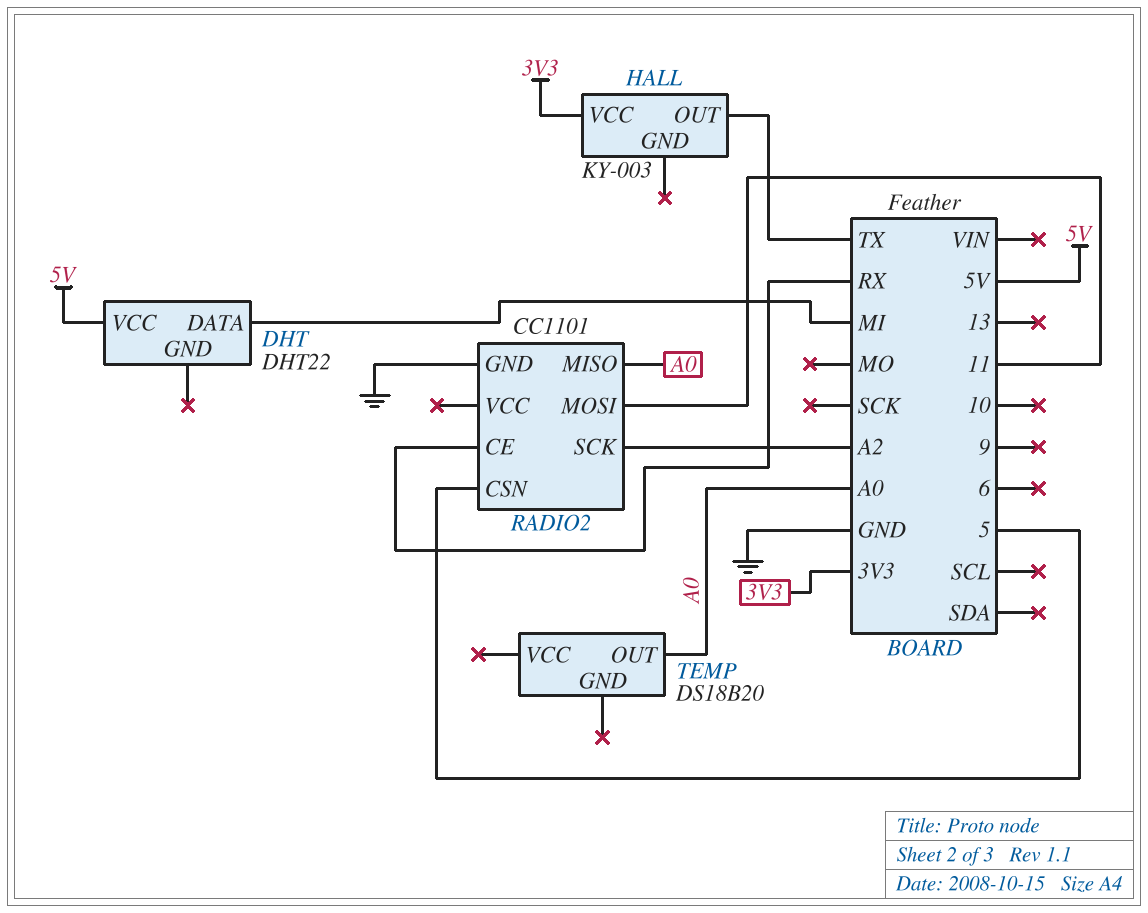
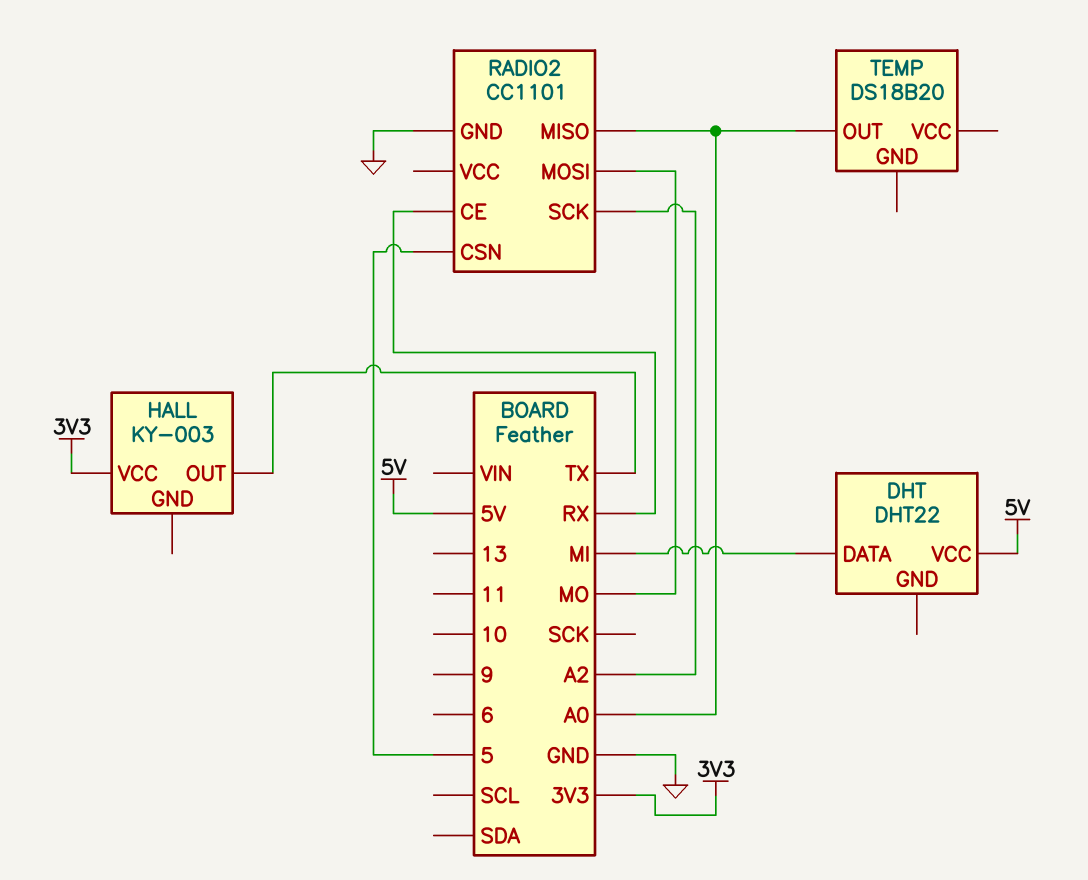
RADIO2 pin MOSI: 11 -> MO

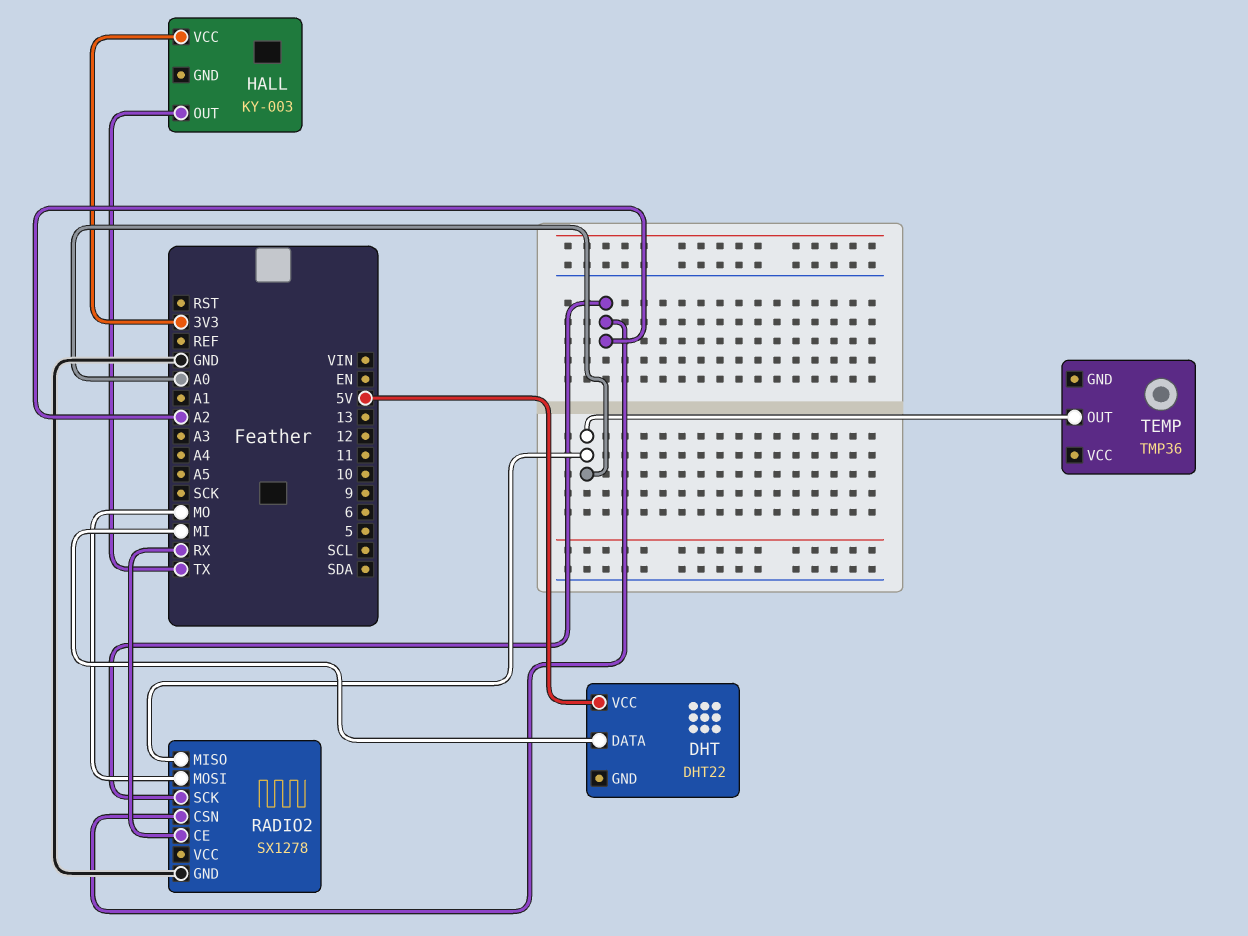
RADIO2: CC1101 -> SX1278
RADIO2 pin CSN: 5 -> A2
TEMP: DS18B20 -> TMP36

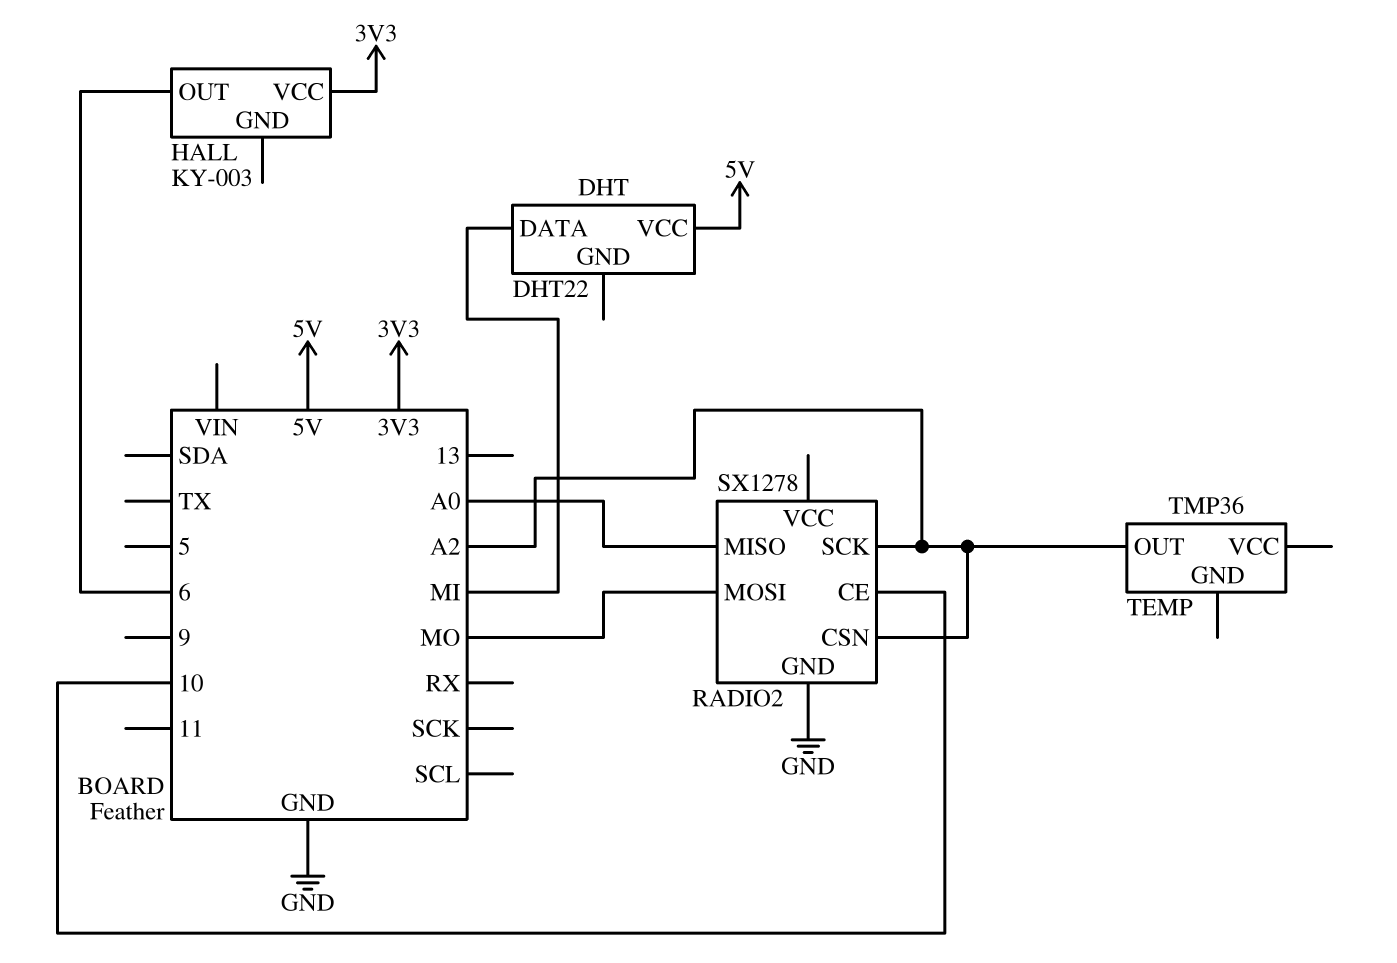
HALL pin OUT: TX -> 6
RADIO2 pin CE: RX -> 10
TEMP pin OUT: A0 -> A2

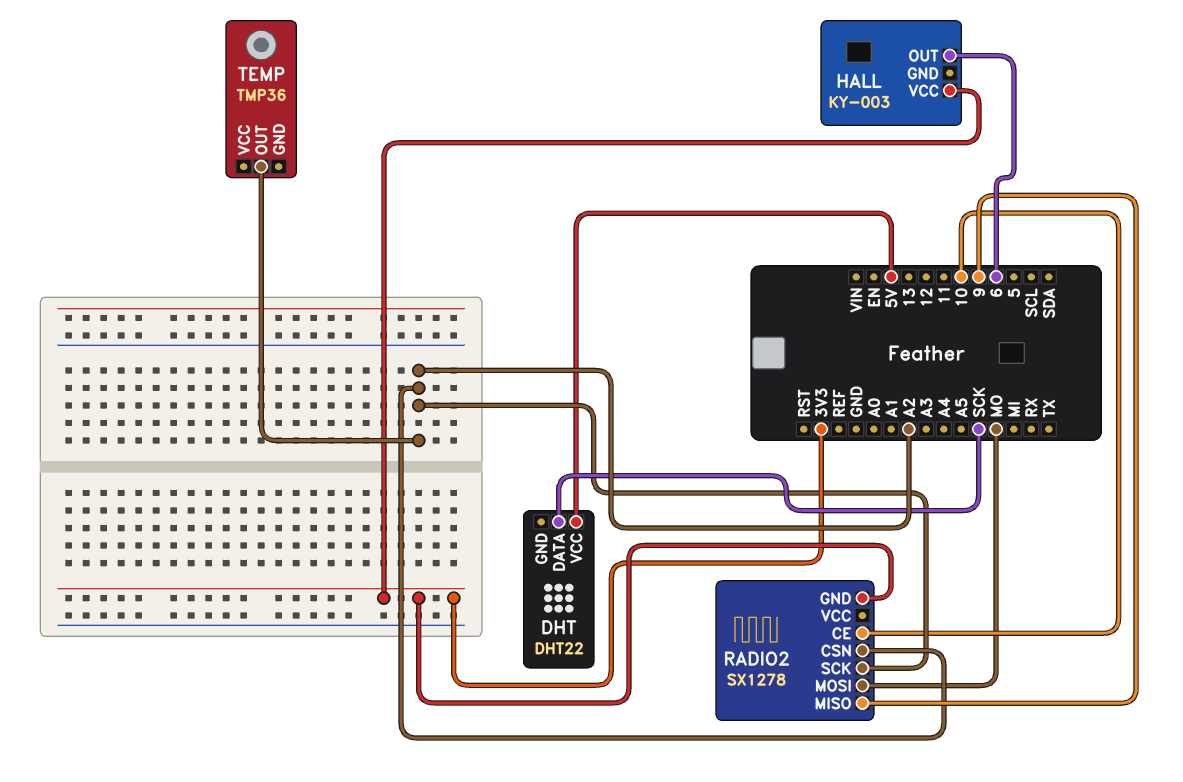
DHT pin DATA: MI -> SCK
RADIO2 pin GND: GND -> 3V3
RADIO2 pin MISO: A0 -> 9

